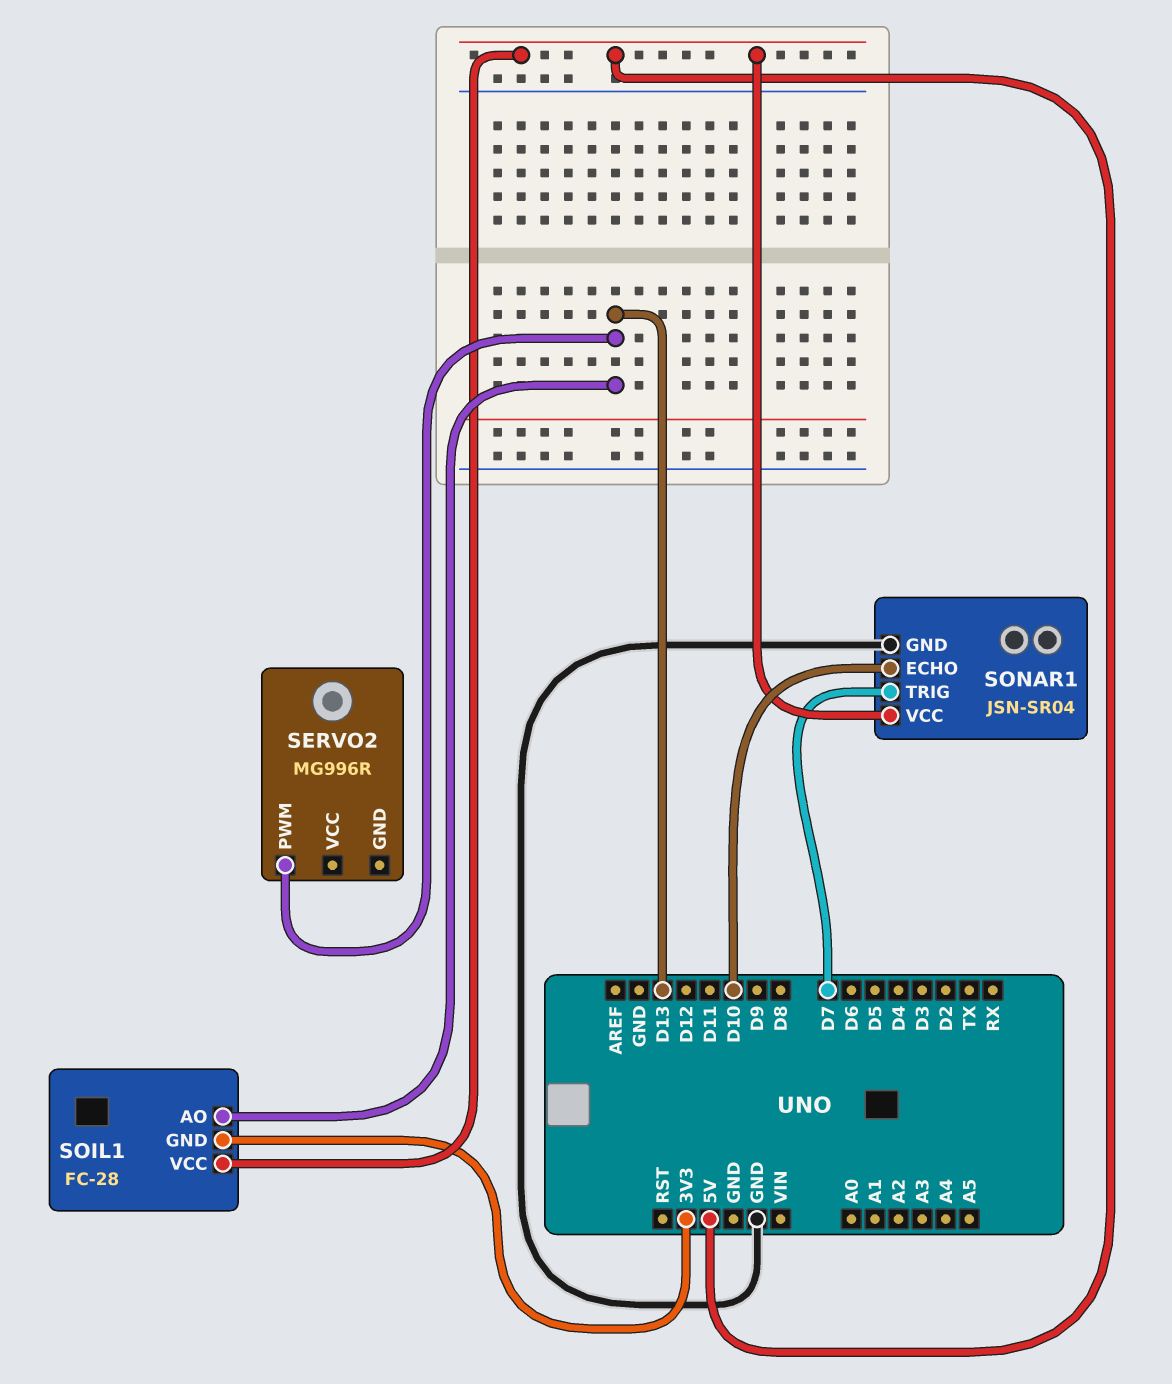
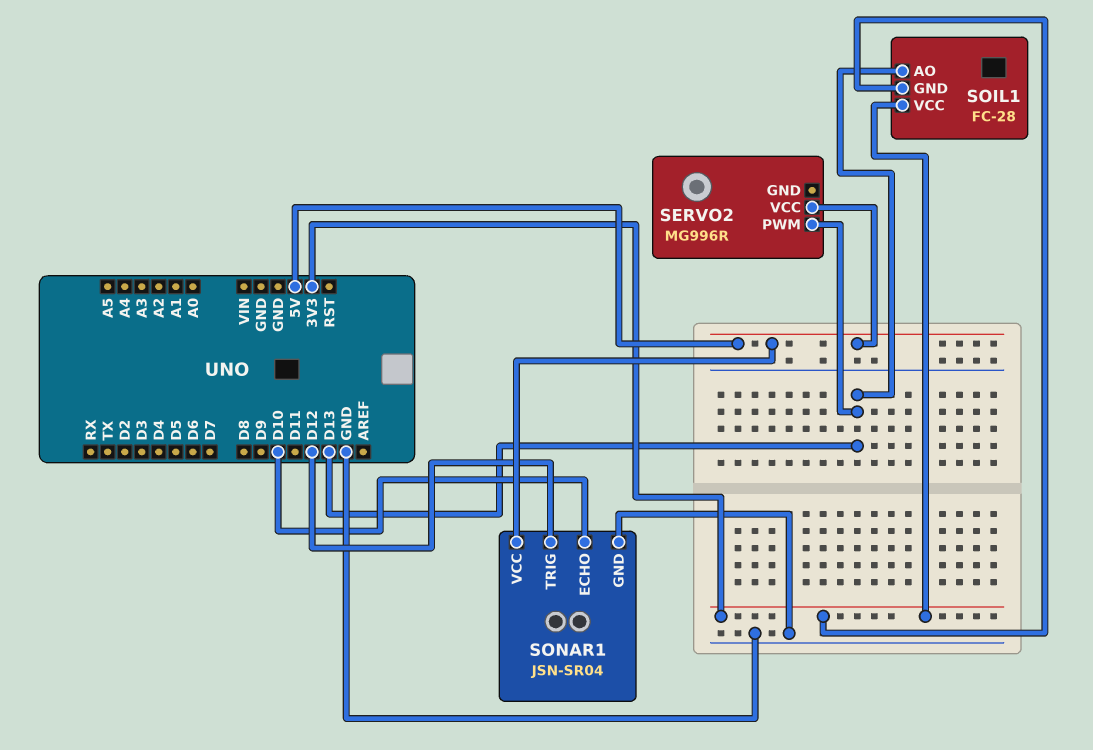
SERVO2 pin VCC: none -> 5V
SOIL1 pin VCC: 5V -> 3V3
SONAR1 pin TRIG: D7 -> D12

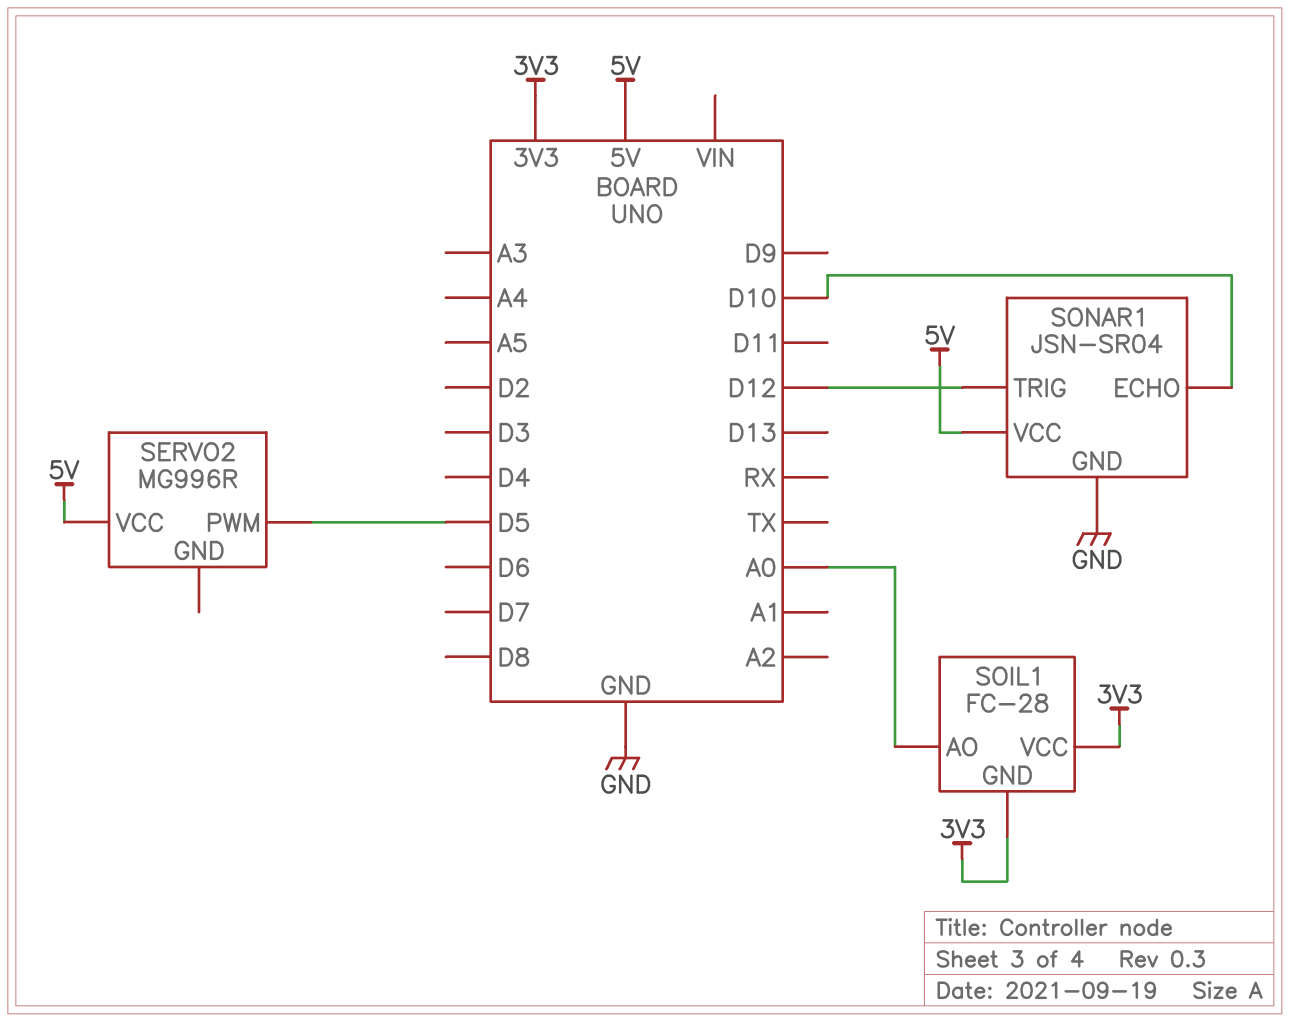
SERVO2 pin PWM: D13 -> D5
SOIL1 pin AO: D13 -> A0

